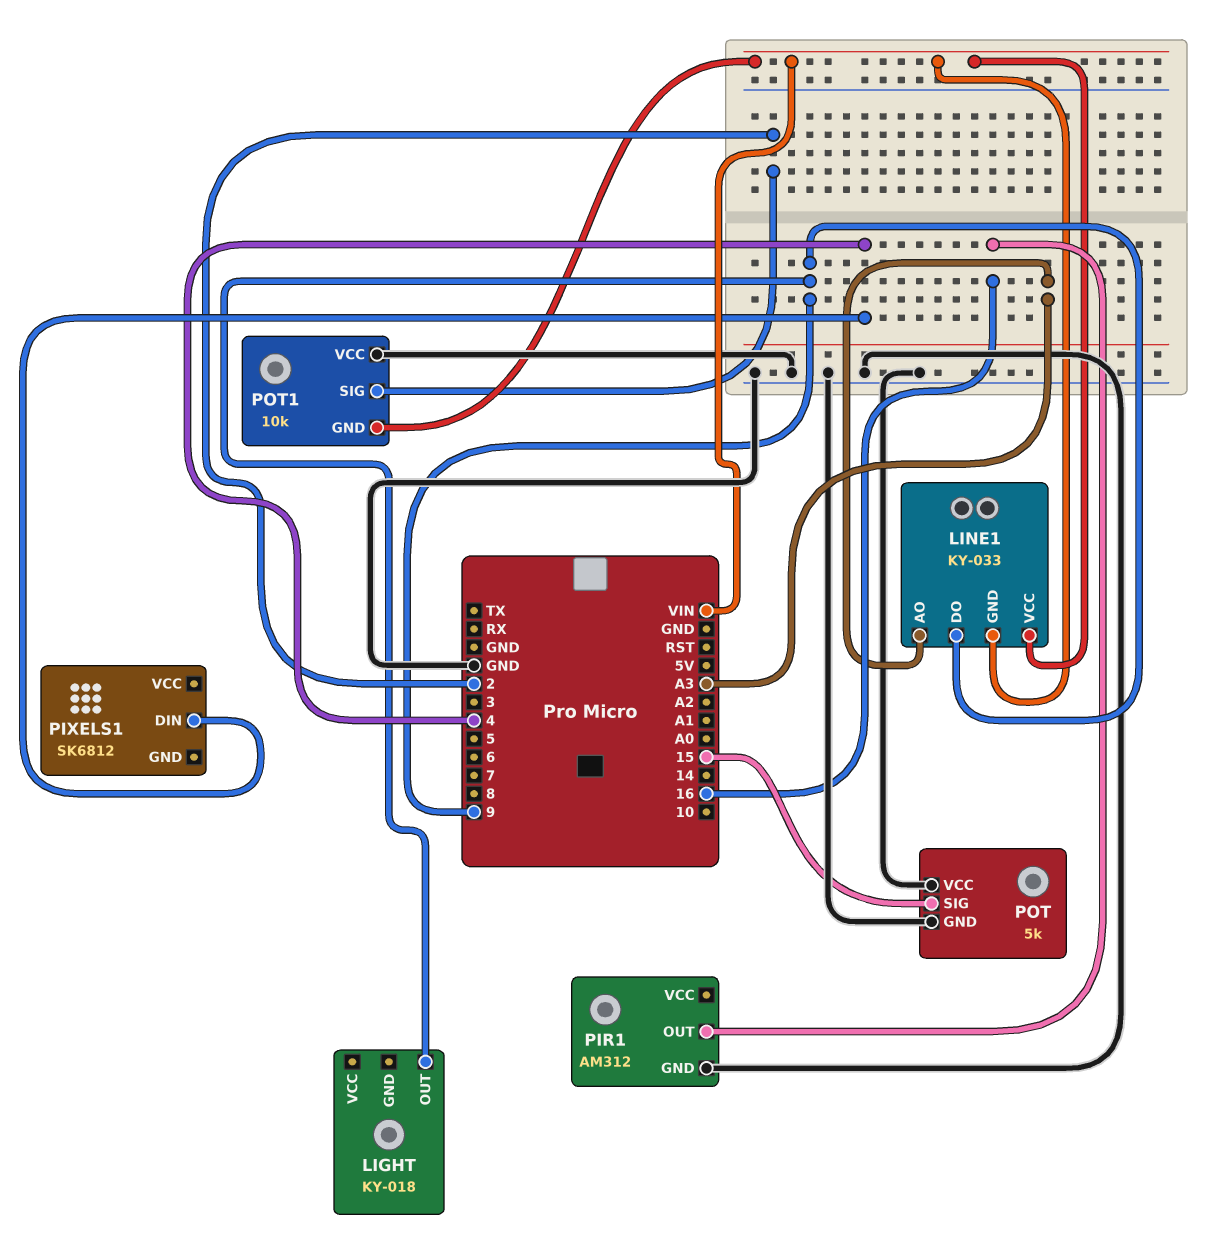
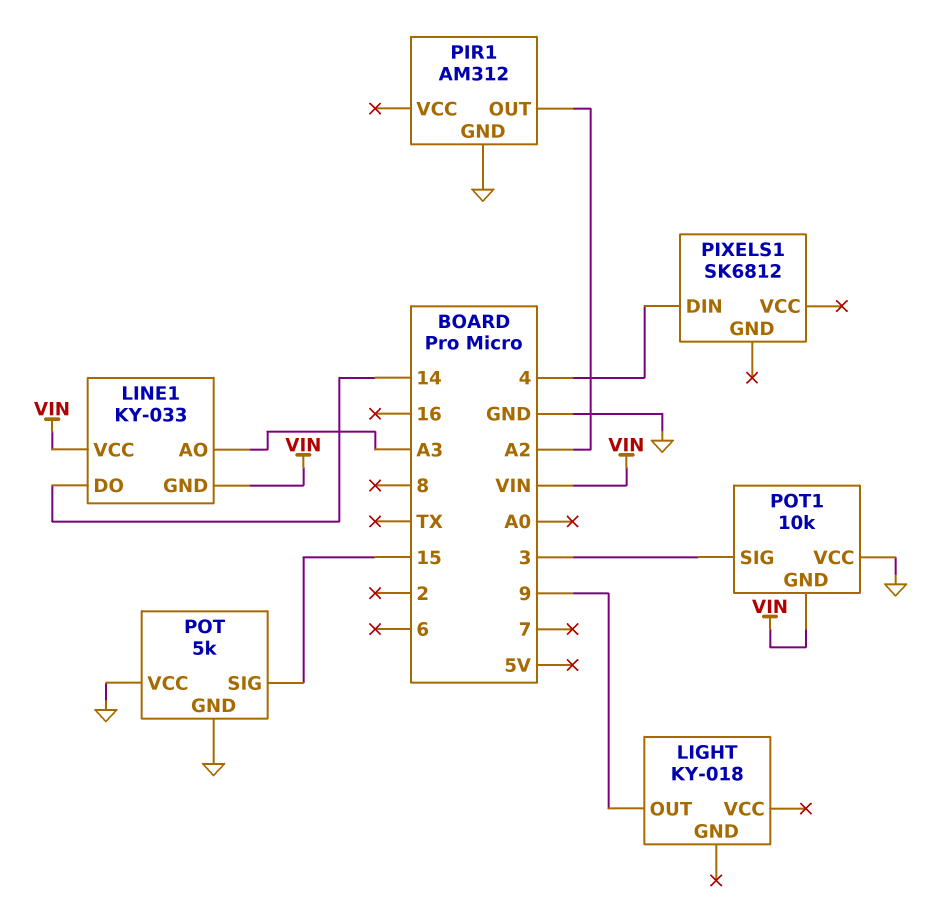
LINE1 pin DO: 9 -> 14
PIR1 pin OUT: 16 -> A2
POT1 pin SIG: 2 -> 3

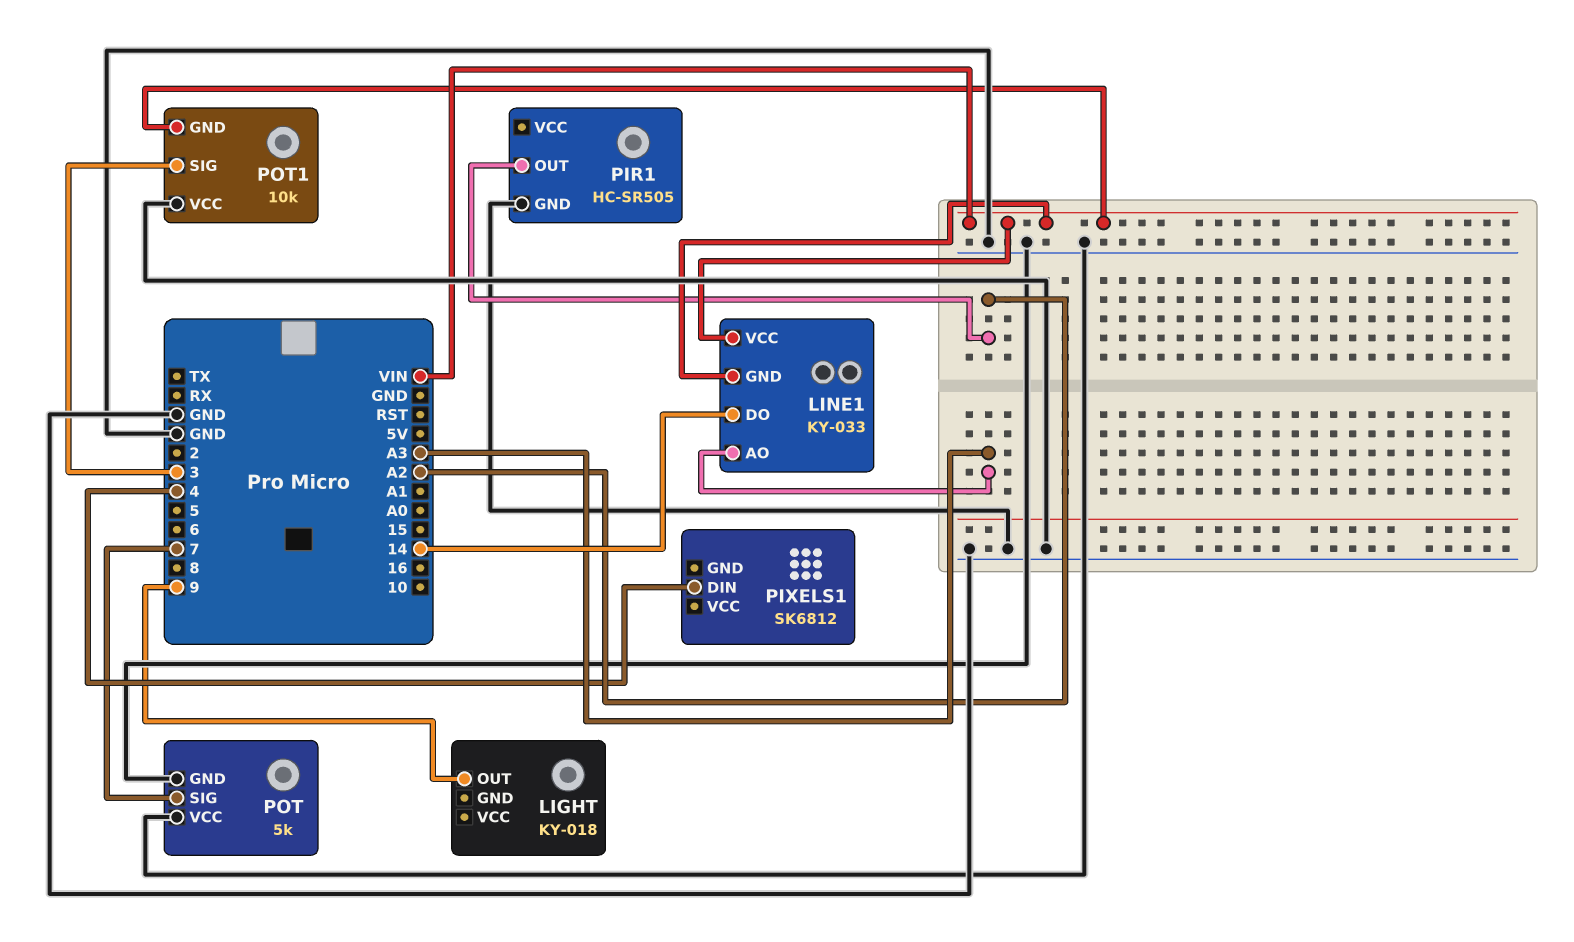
PIR1: AM312 -> HC-SR505
POT pin SIG: 15 -> 7

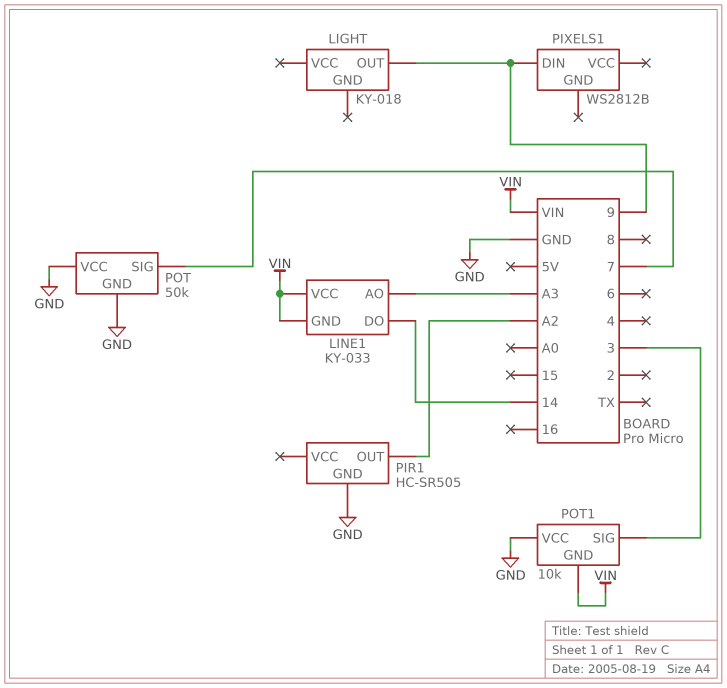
PIXELS1: SK6812 -> WS2812B
PIXELS1 pin DIN: 4 -> 9
POT: 5k -> 50k

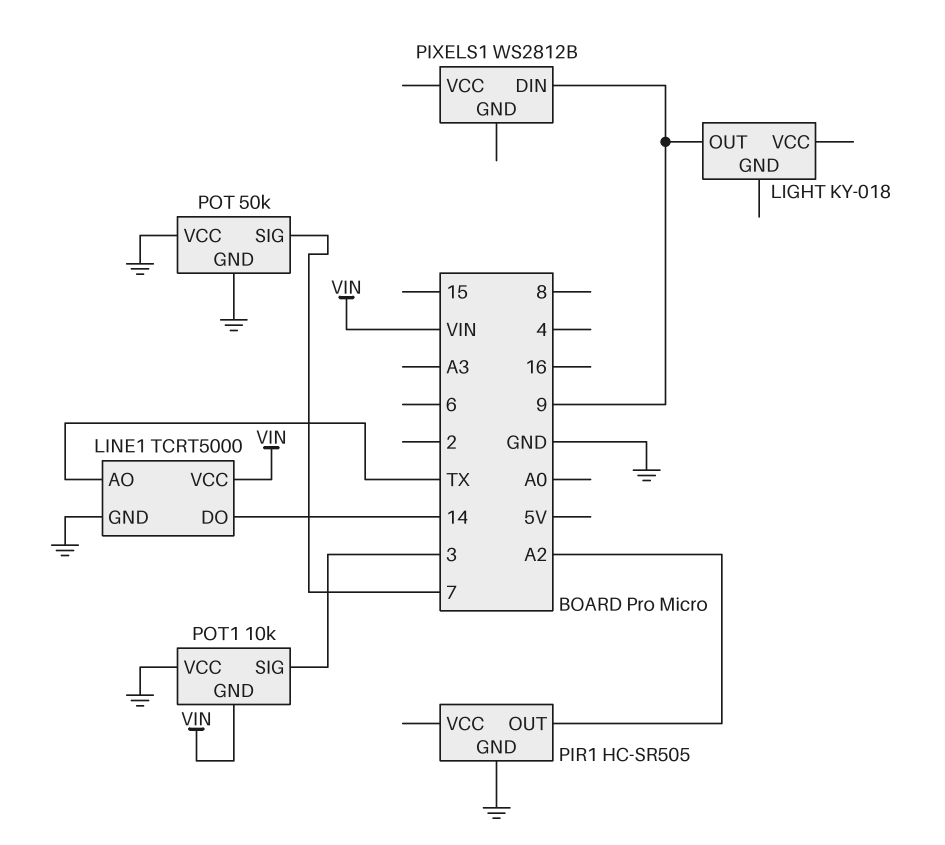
LINE1: KY-033 -> TCRT5000
LINE1 pin AO: A3 -> TX
LINE1 pin GND: VIN -> GND

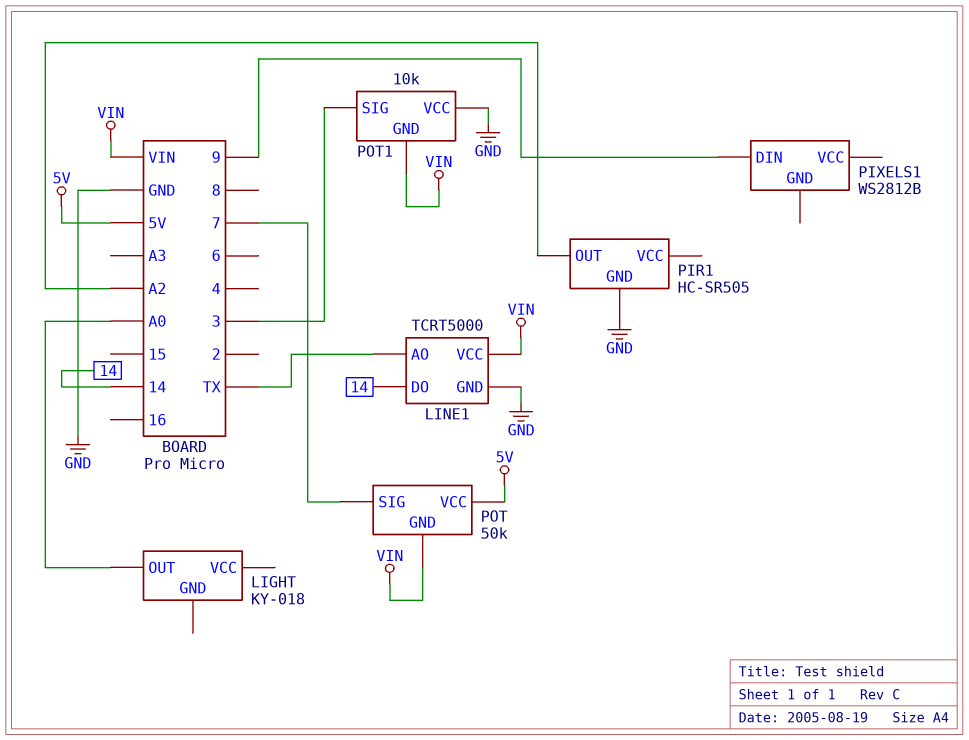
LIGHT pin OUT: 9 -> A0
POT pin GND: GND -> VIN
POT pin VCC: GND -> 5V

